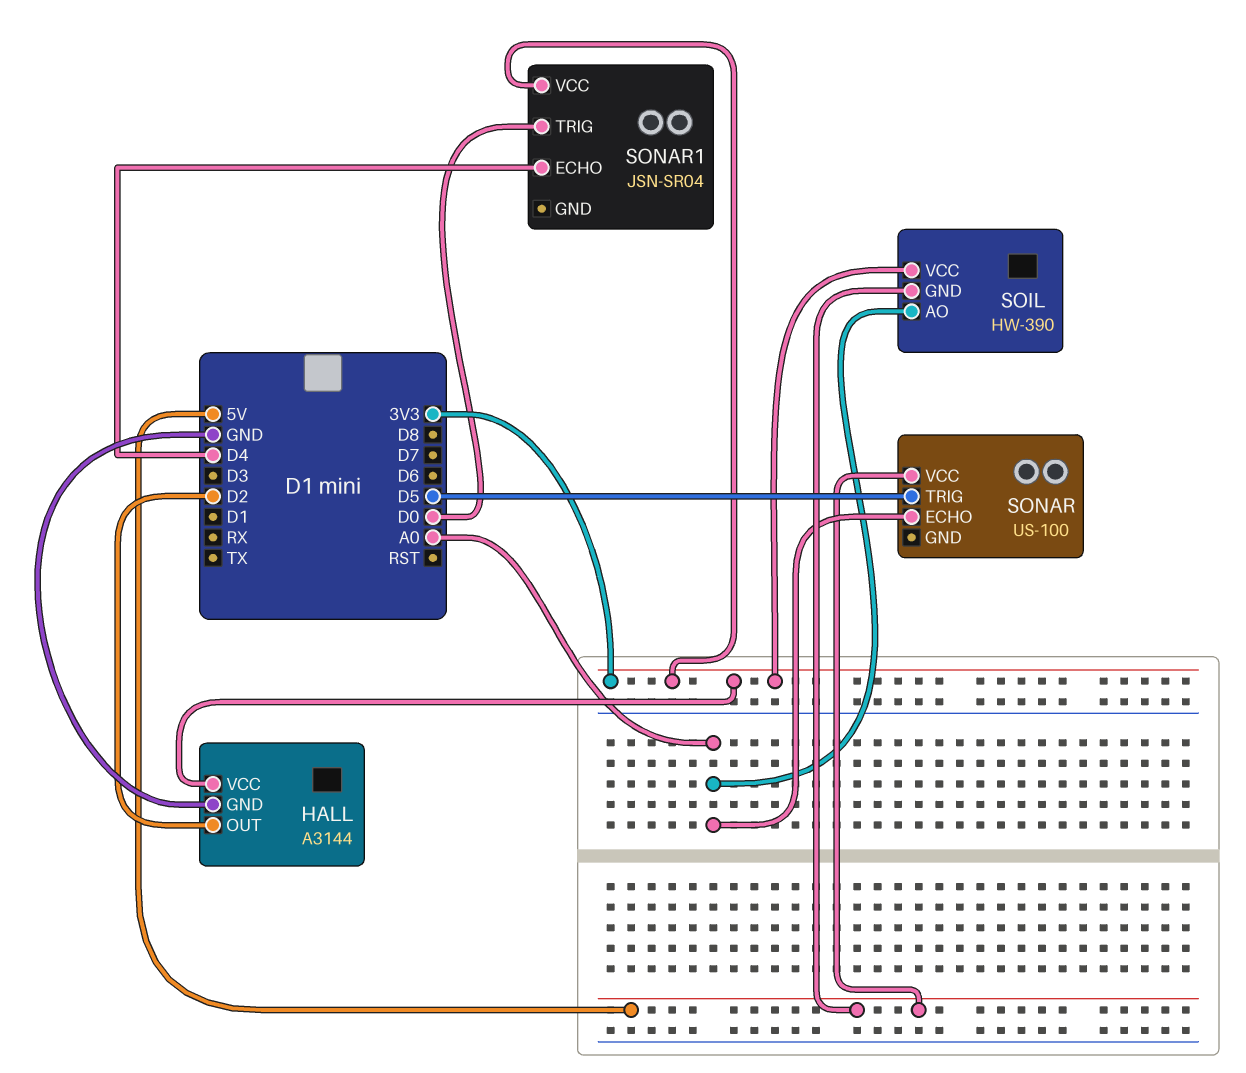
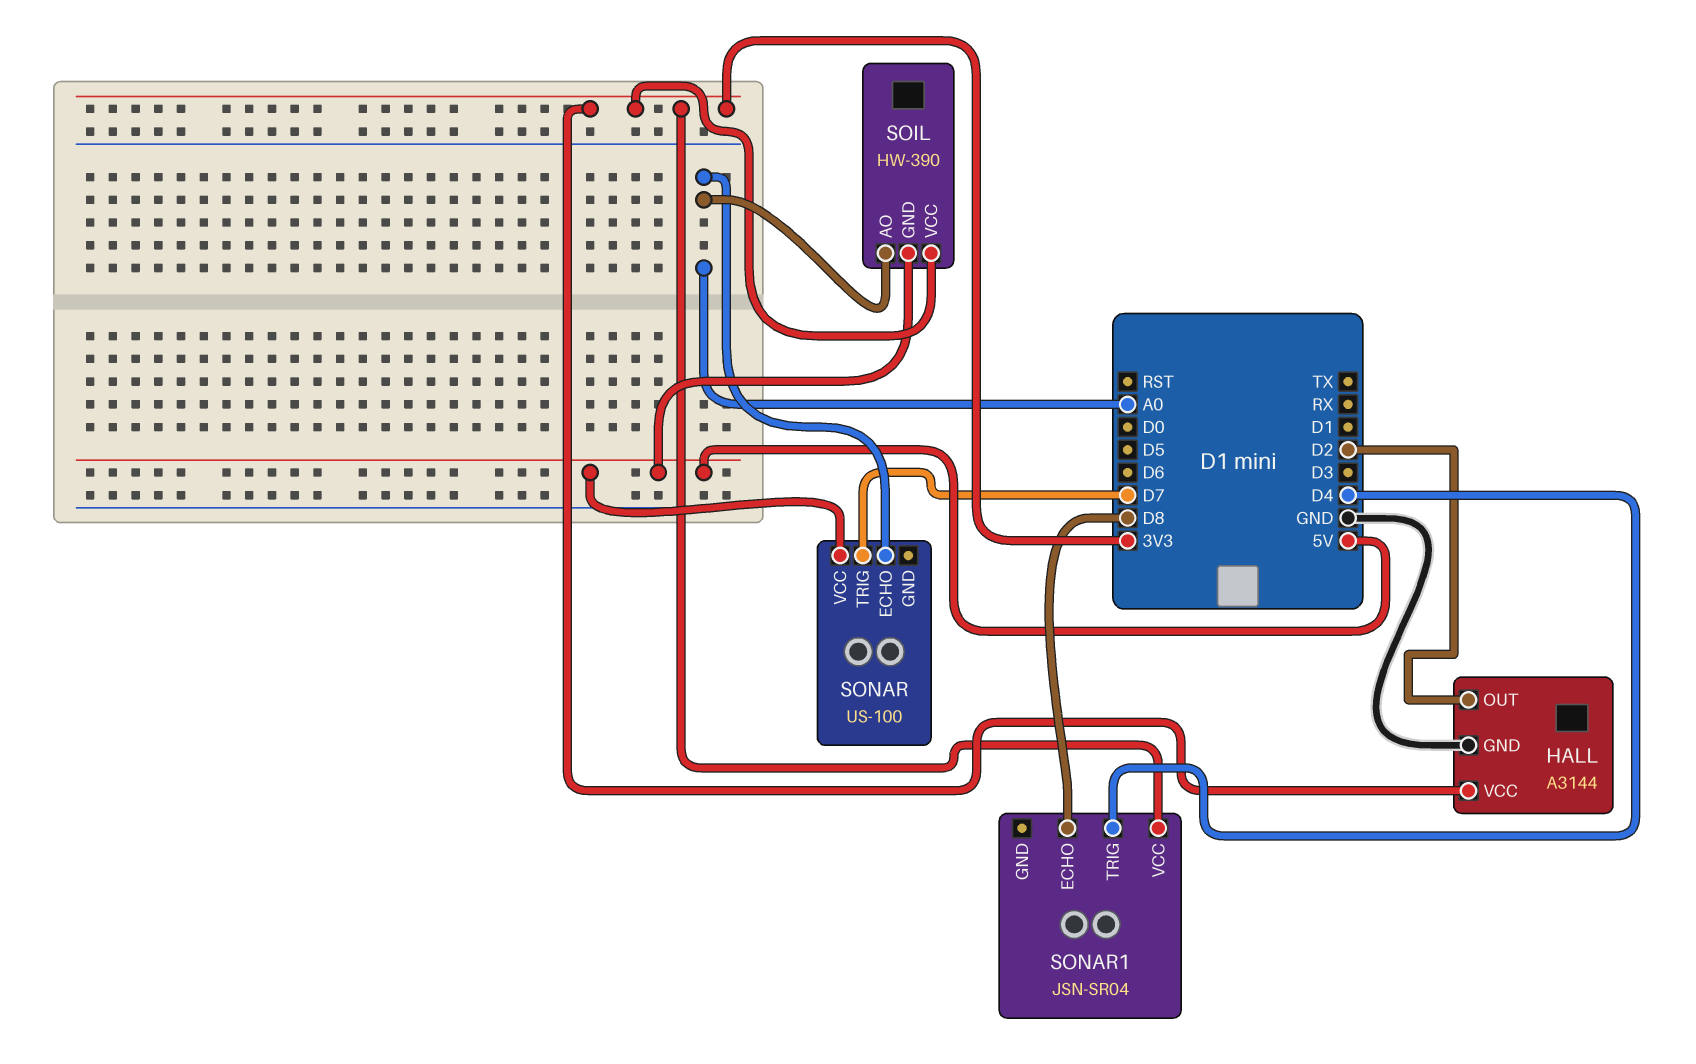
SONAR pin TRIG: D5 -> D7
SONAR1 pin ECHO: D4 -> D8
SONAR1 pin TRIG: D0 -> D4

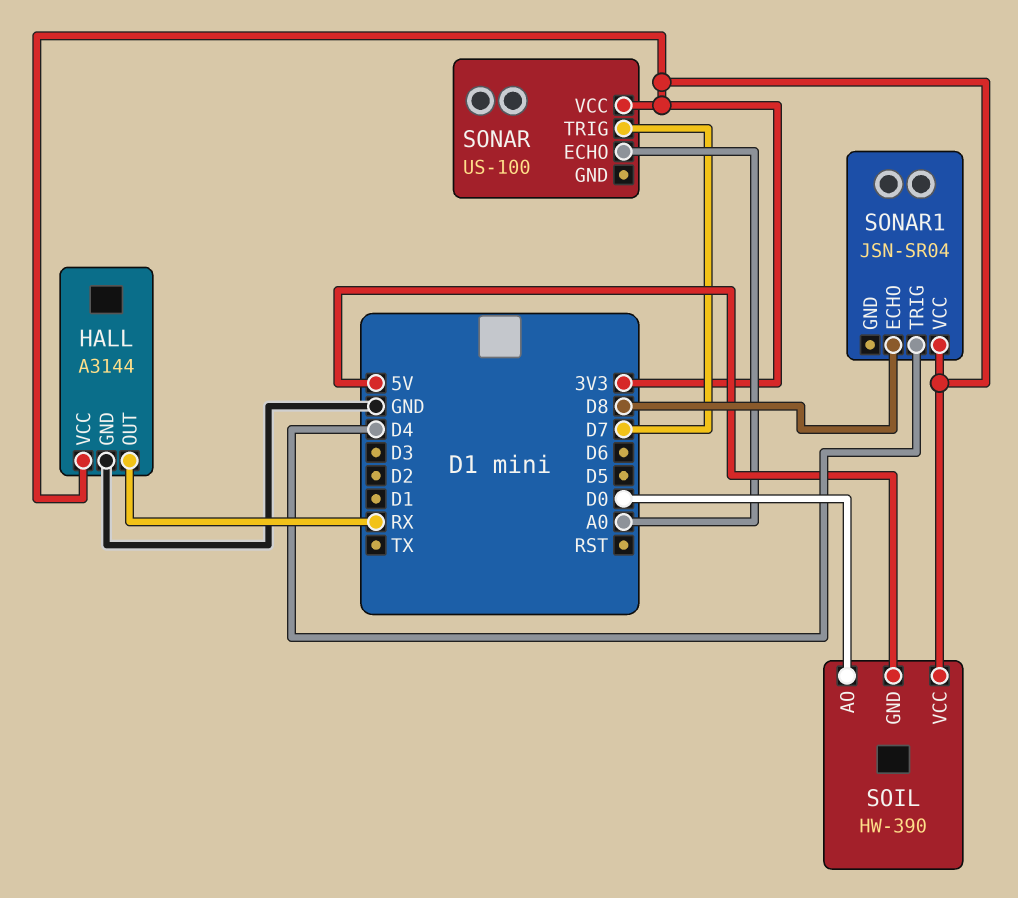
HALL pin OUT: D2 -> RX
SOIL pin AO: A0 -> D0
SONAR pin VCC: 5V -> 3V3

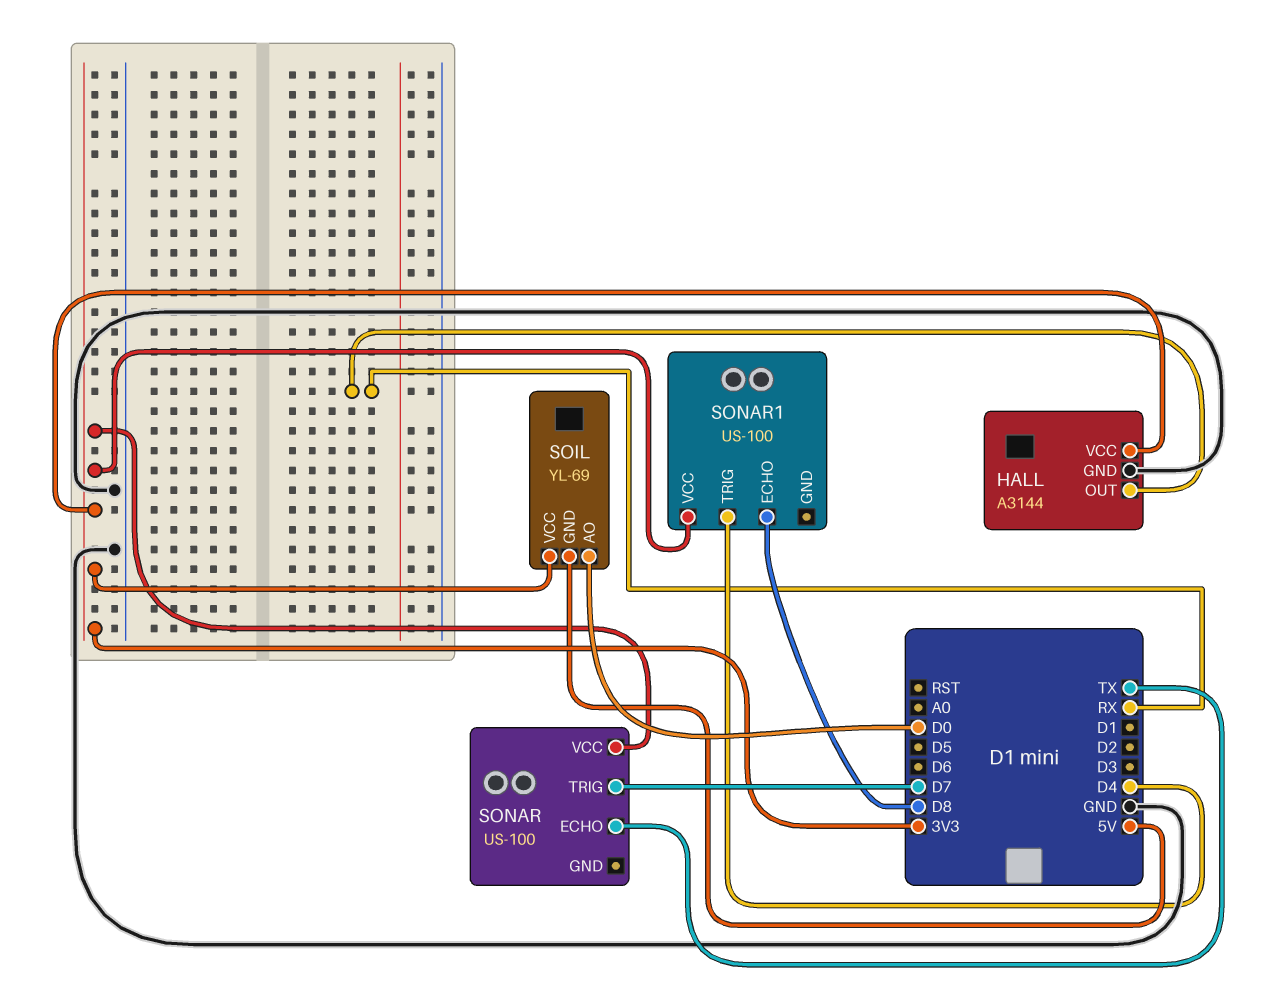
SOIL: HW-390 -> YL-69
SONAR pin ECHO: A0 -> TX
SONAR1: JSN-SR04 -> US-100

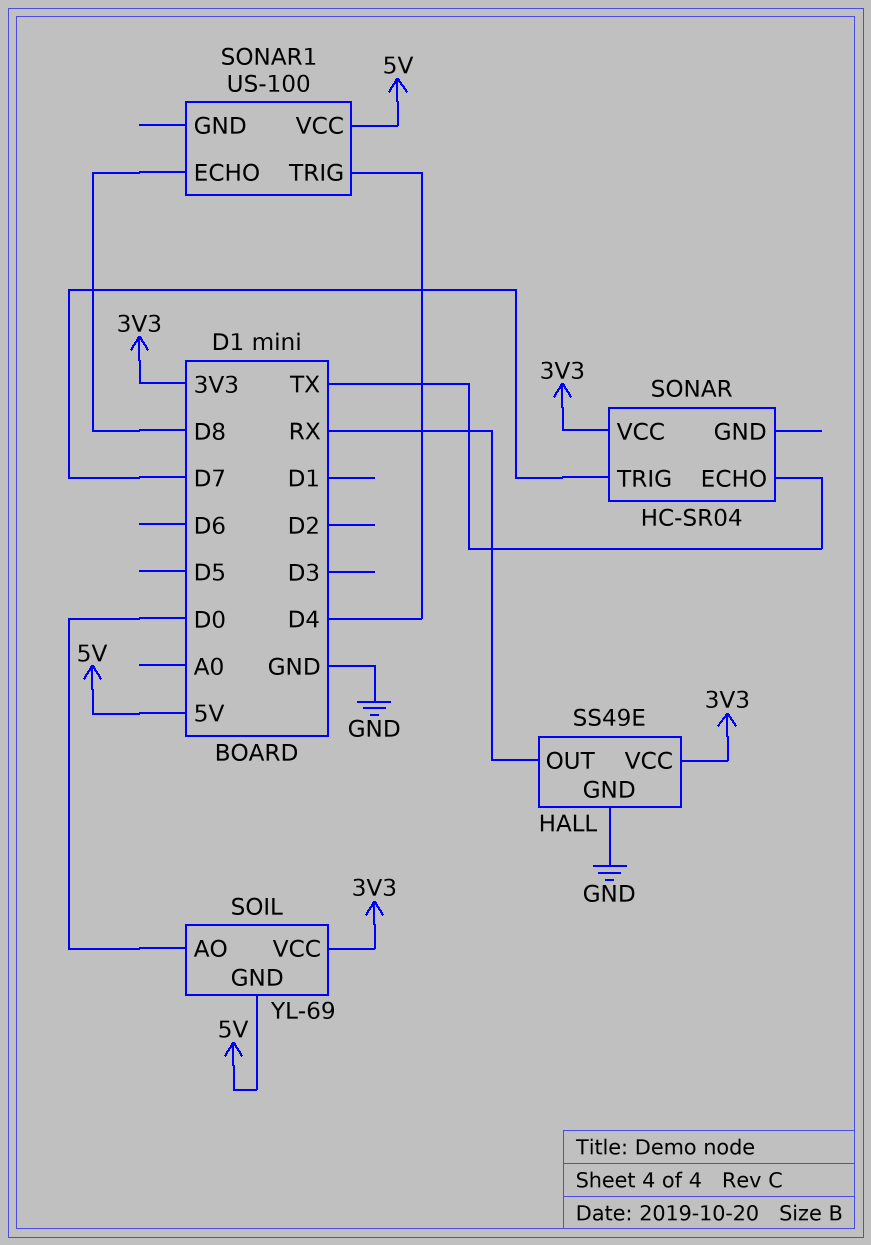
HALL: A3144 -> SS49E
SONAR: US-100 -> HC-SR04
SONAR1 pin VCC: 3V3 -> 5V

